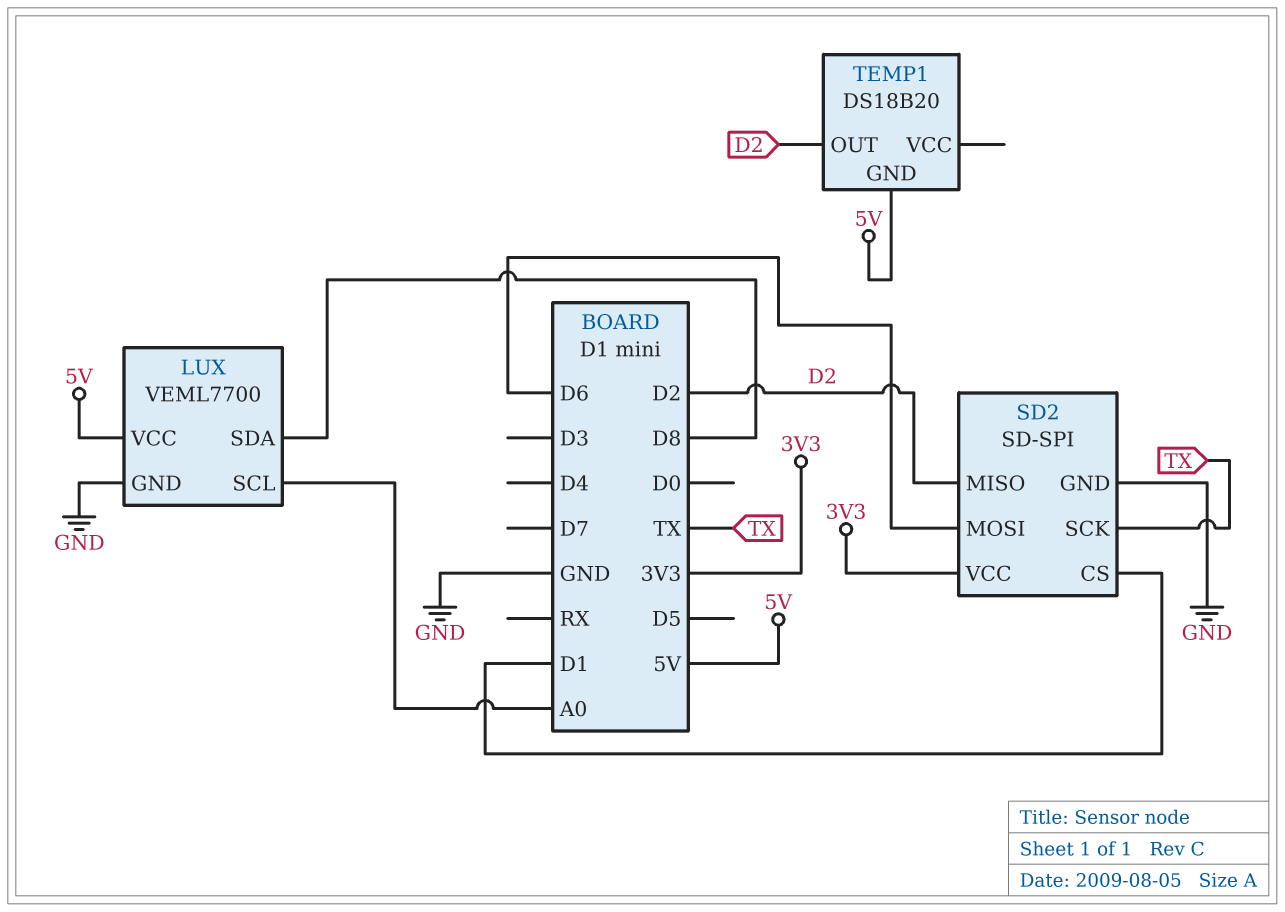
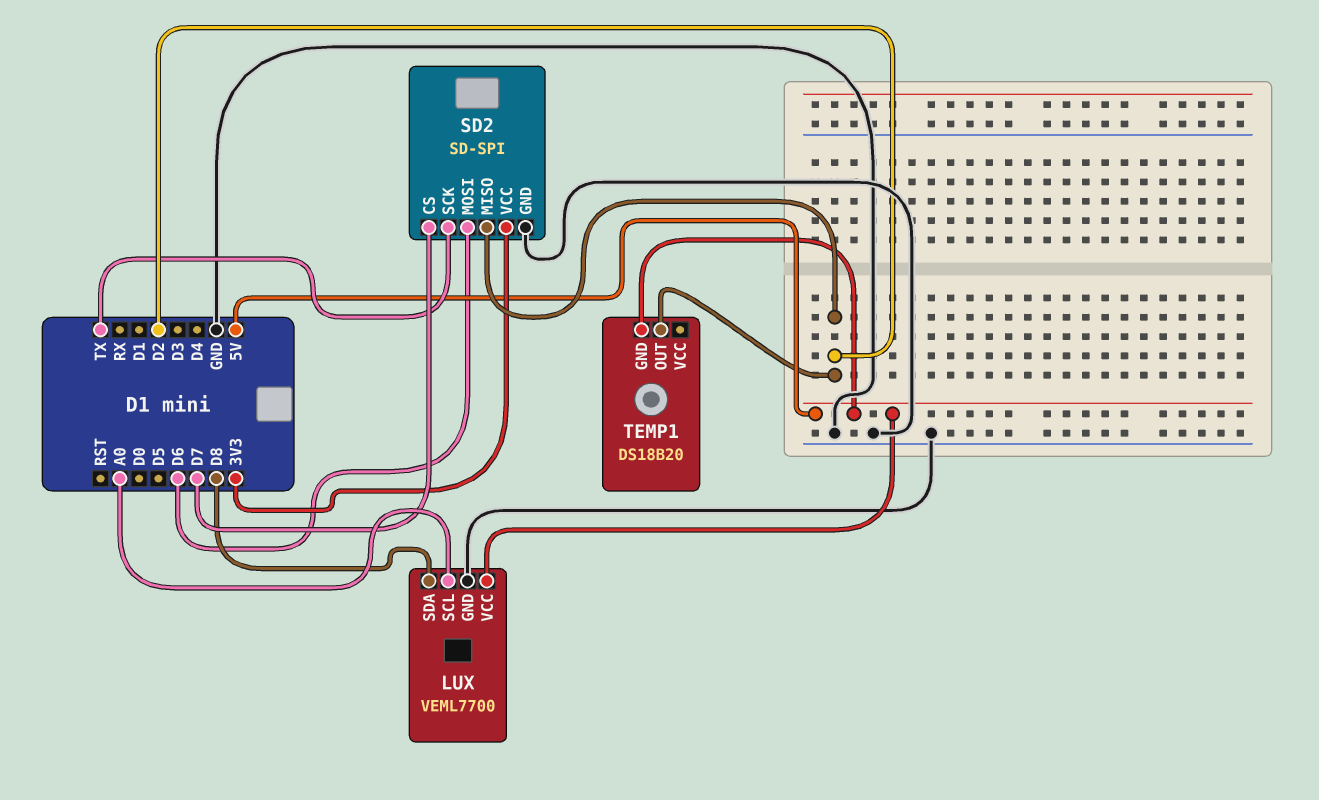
SD2 pin CS: D1 -> D7

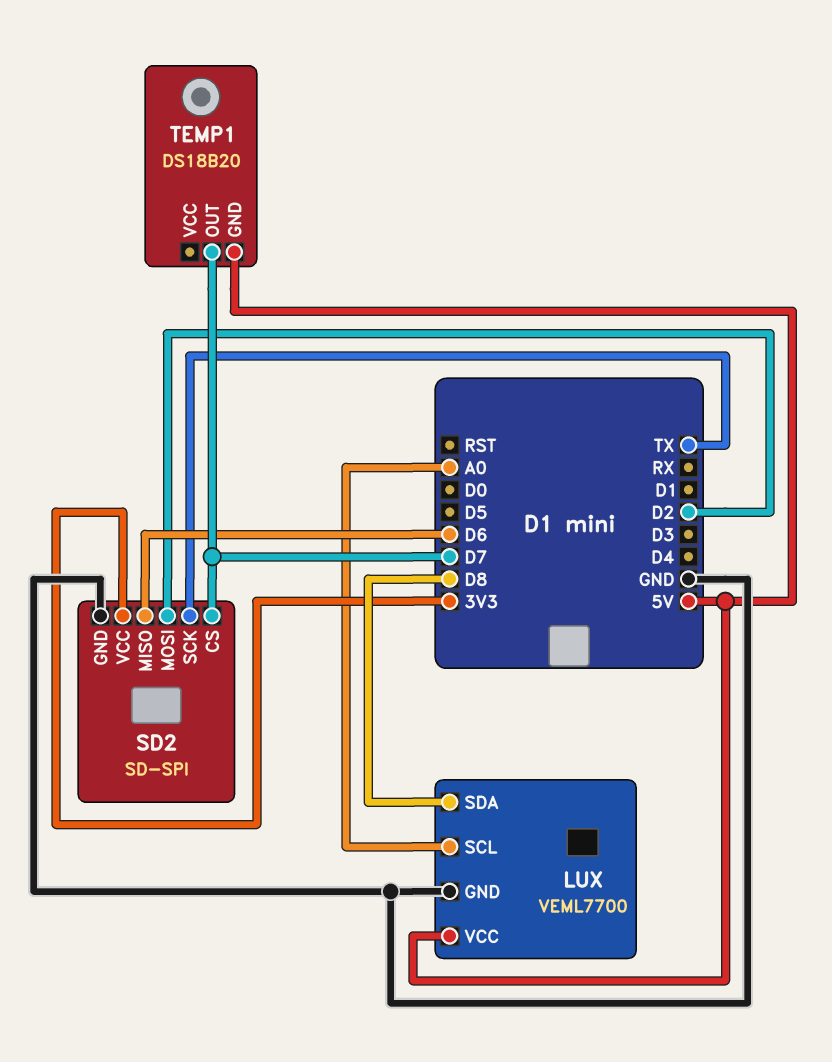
SD2 pin MISO: D2 -> D6
SD2 pin MOSI: D6 -> D2
TEMP1 pin OUT: D2 -> D7

